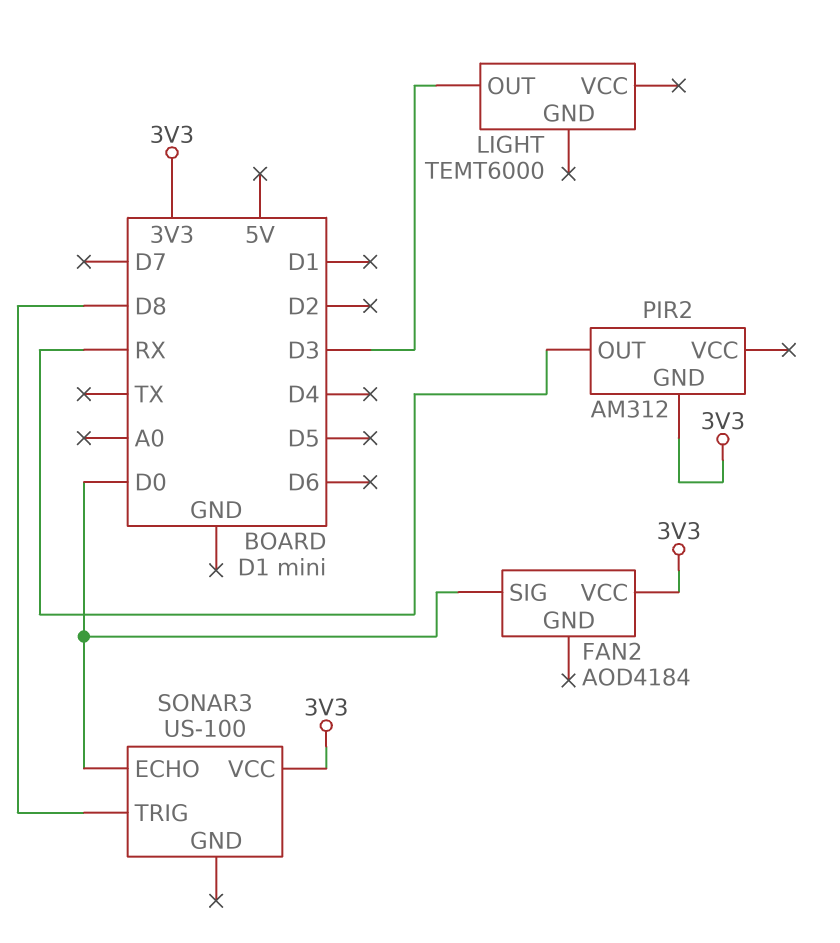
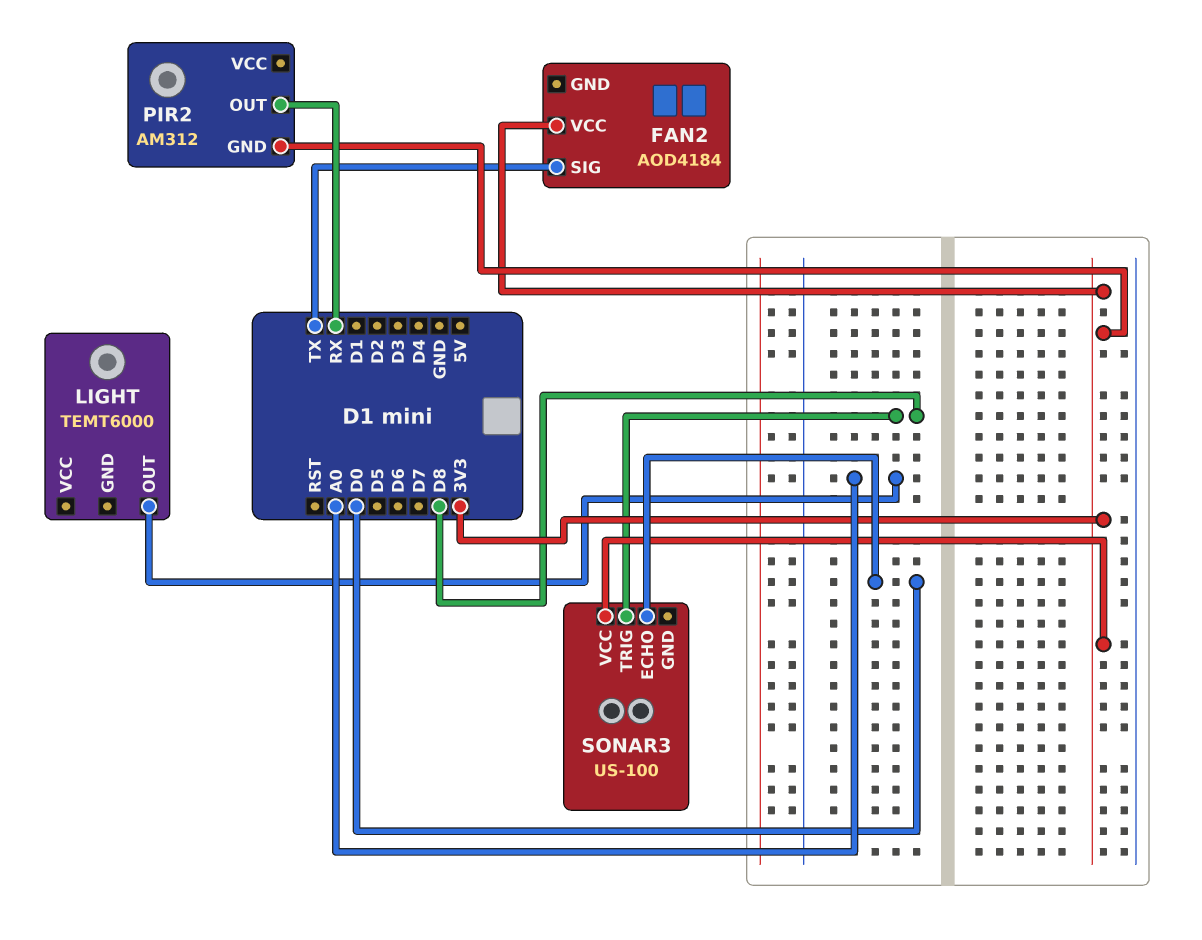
FAN2 pin SIG: D0 -> TX
LIGHT pin OUT: D3 -> A0

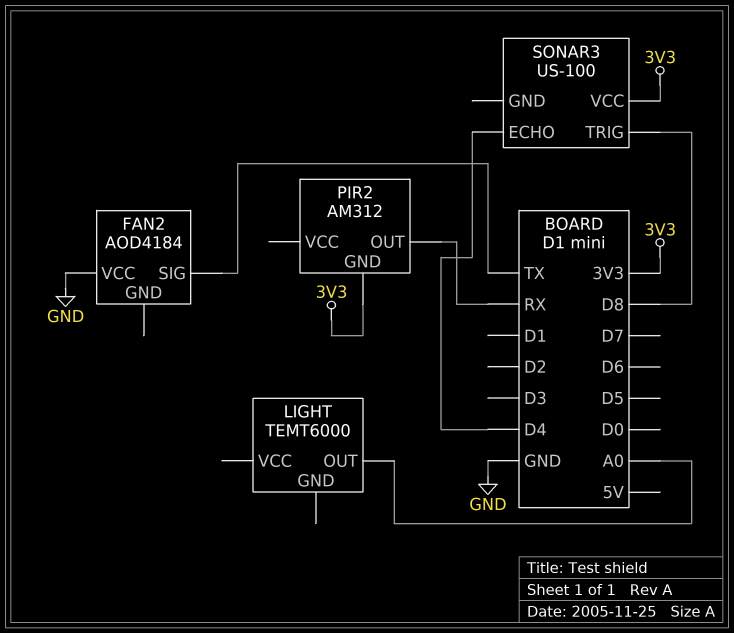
FAN2 pin VCC: 3V3 -> GND
SONAR3 pin ECHO: D0 -> D4

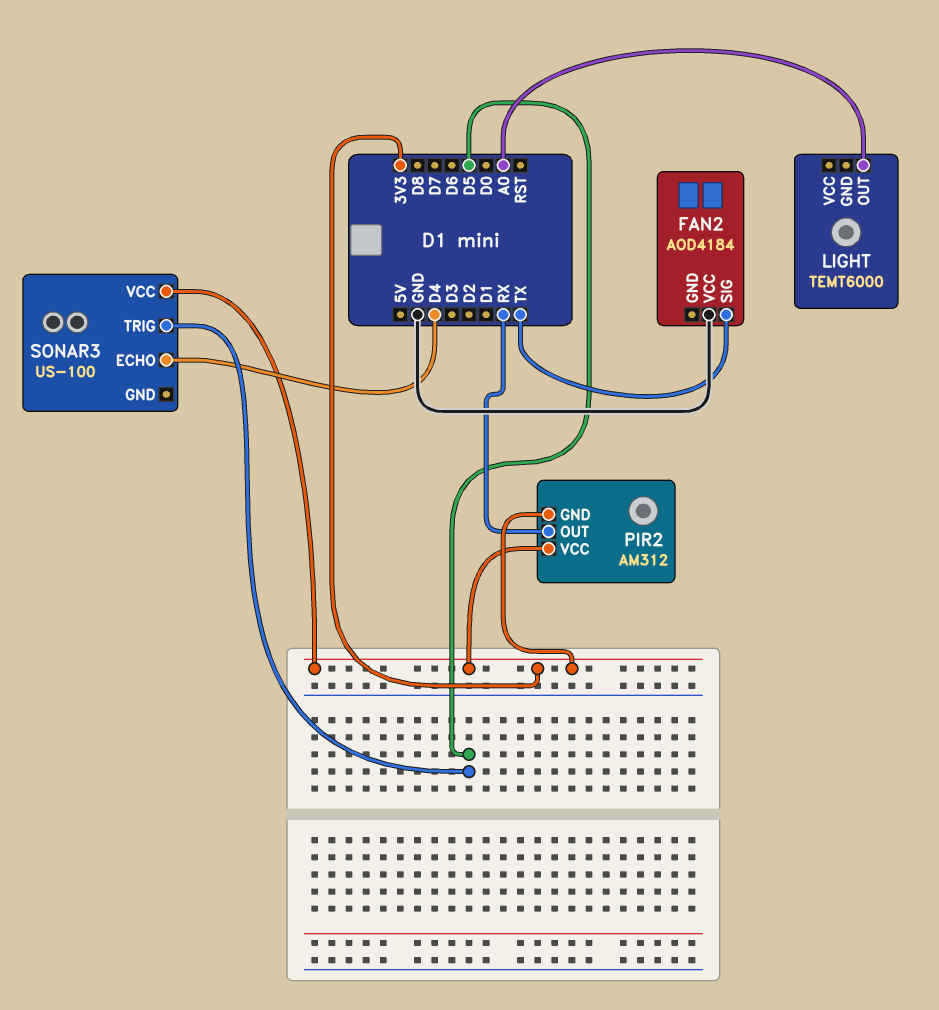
PIR2 pin VCC: none -> 3V3
SONAR3 pin TRIG: D8 -> D5

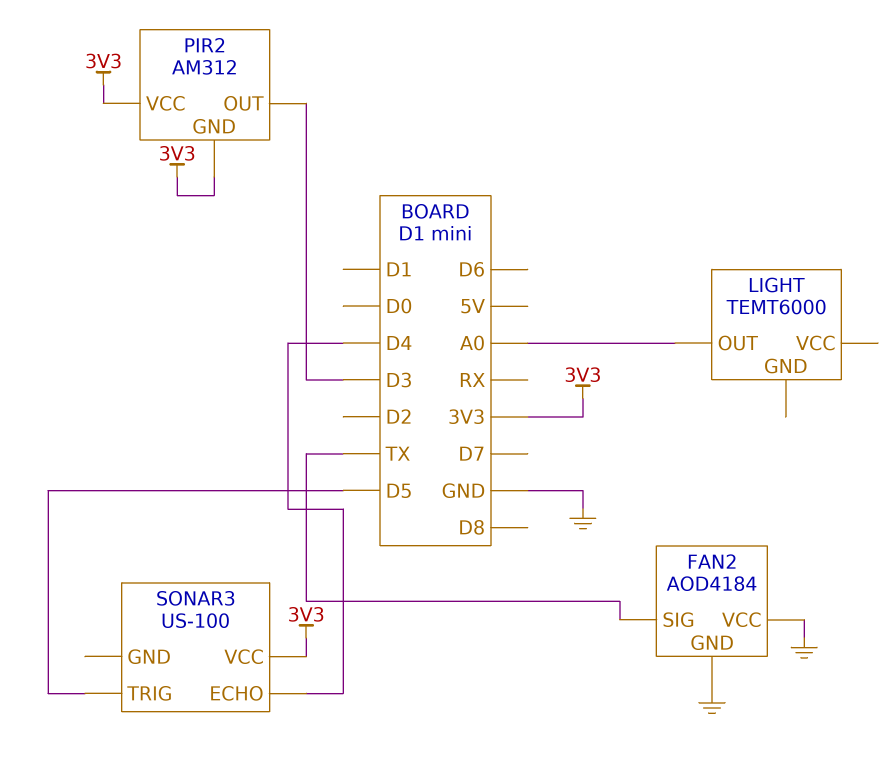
FAN2 pin GND: none -> GND
PIR2 pin OUT: RX -> D3

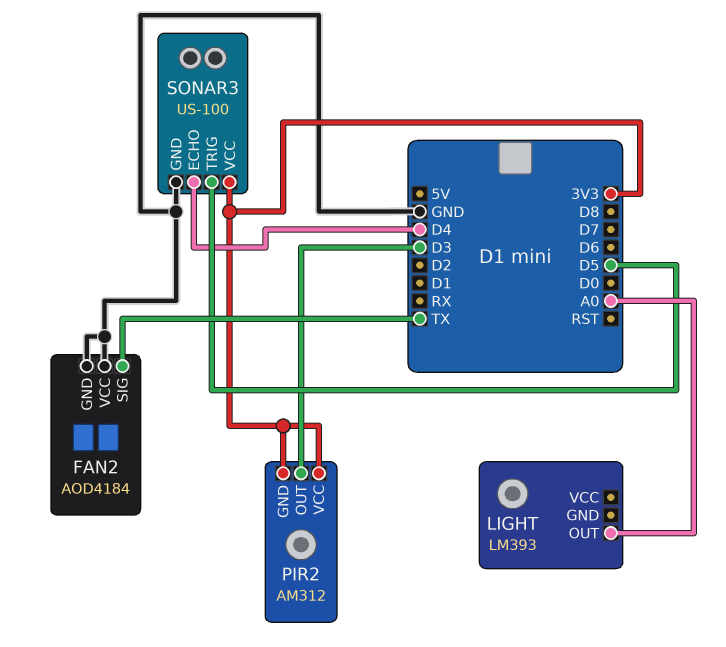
LIGHT: TEMT6000 -> LM393
SONAR3 pin GND: none -> GND

